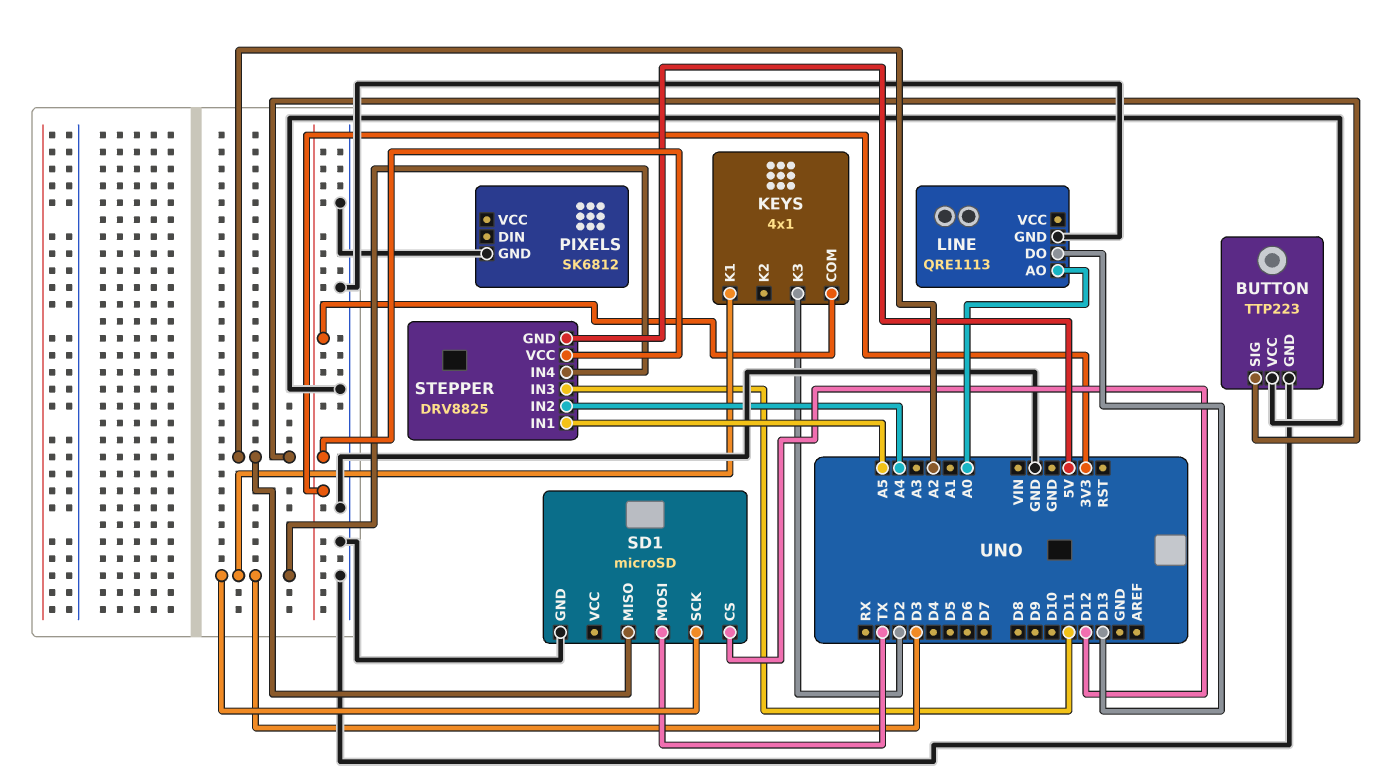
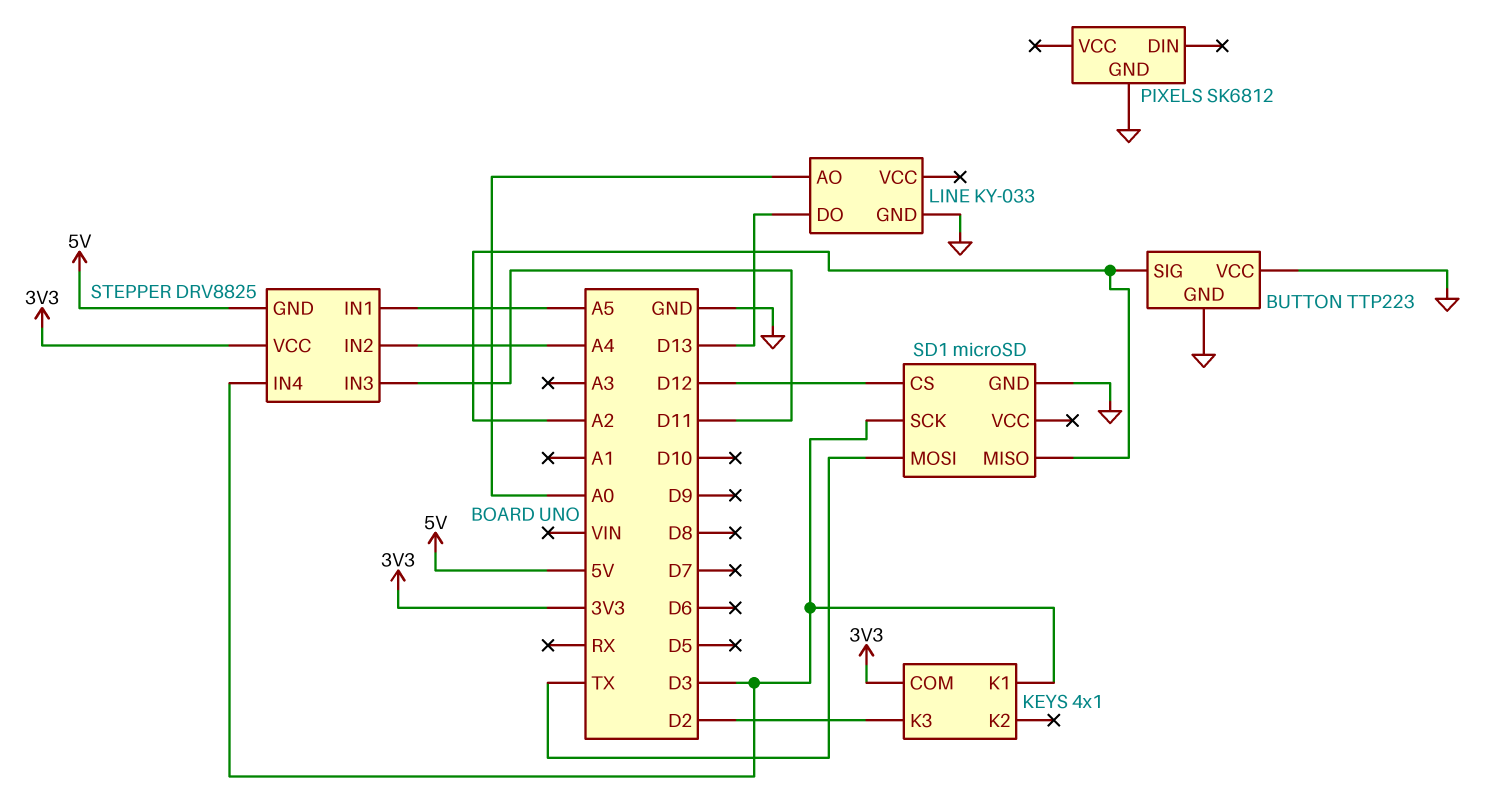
LINE: QRE1113 -> KY-033

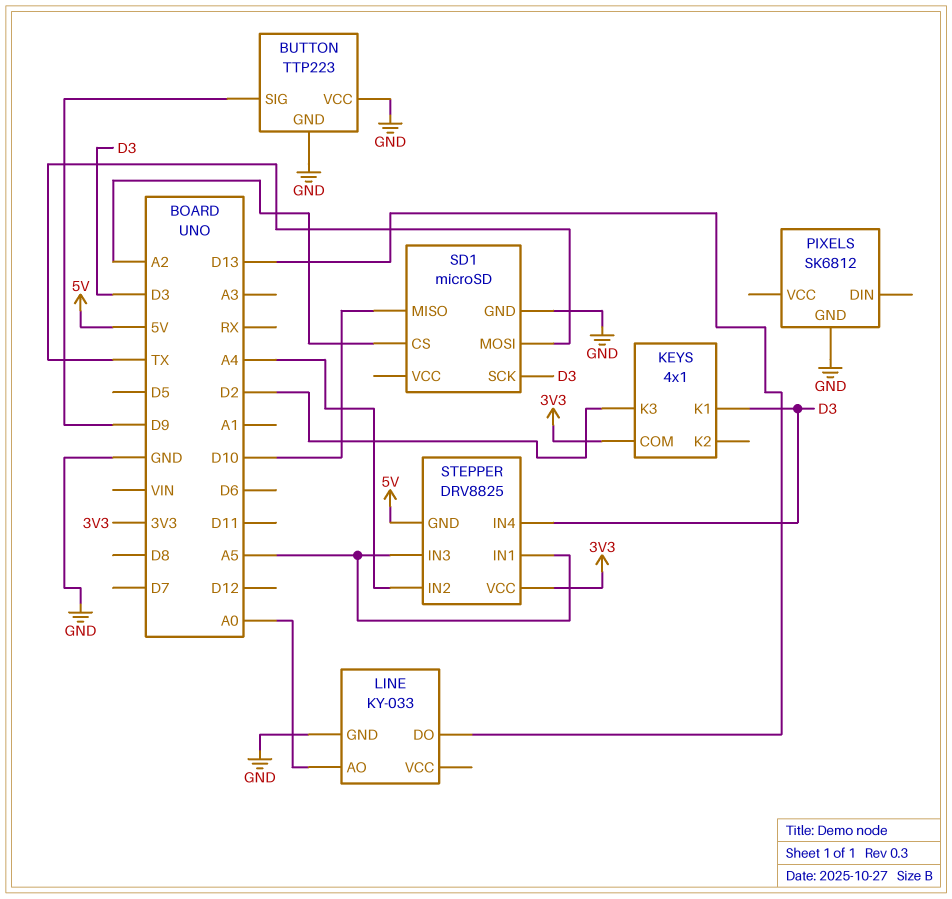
BUTTON pin SIG: A2 -> D9
SD1 pin CS: D12 -> A2
SD1 pin MISO: A2 -> D10
STEPPER pin IN3: D11 -> A5

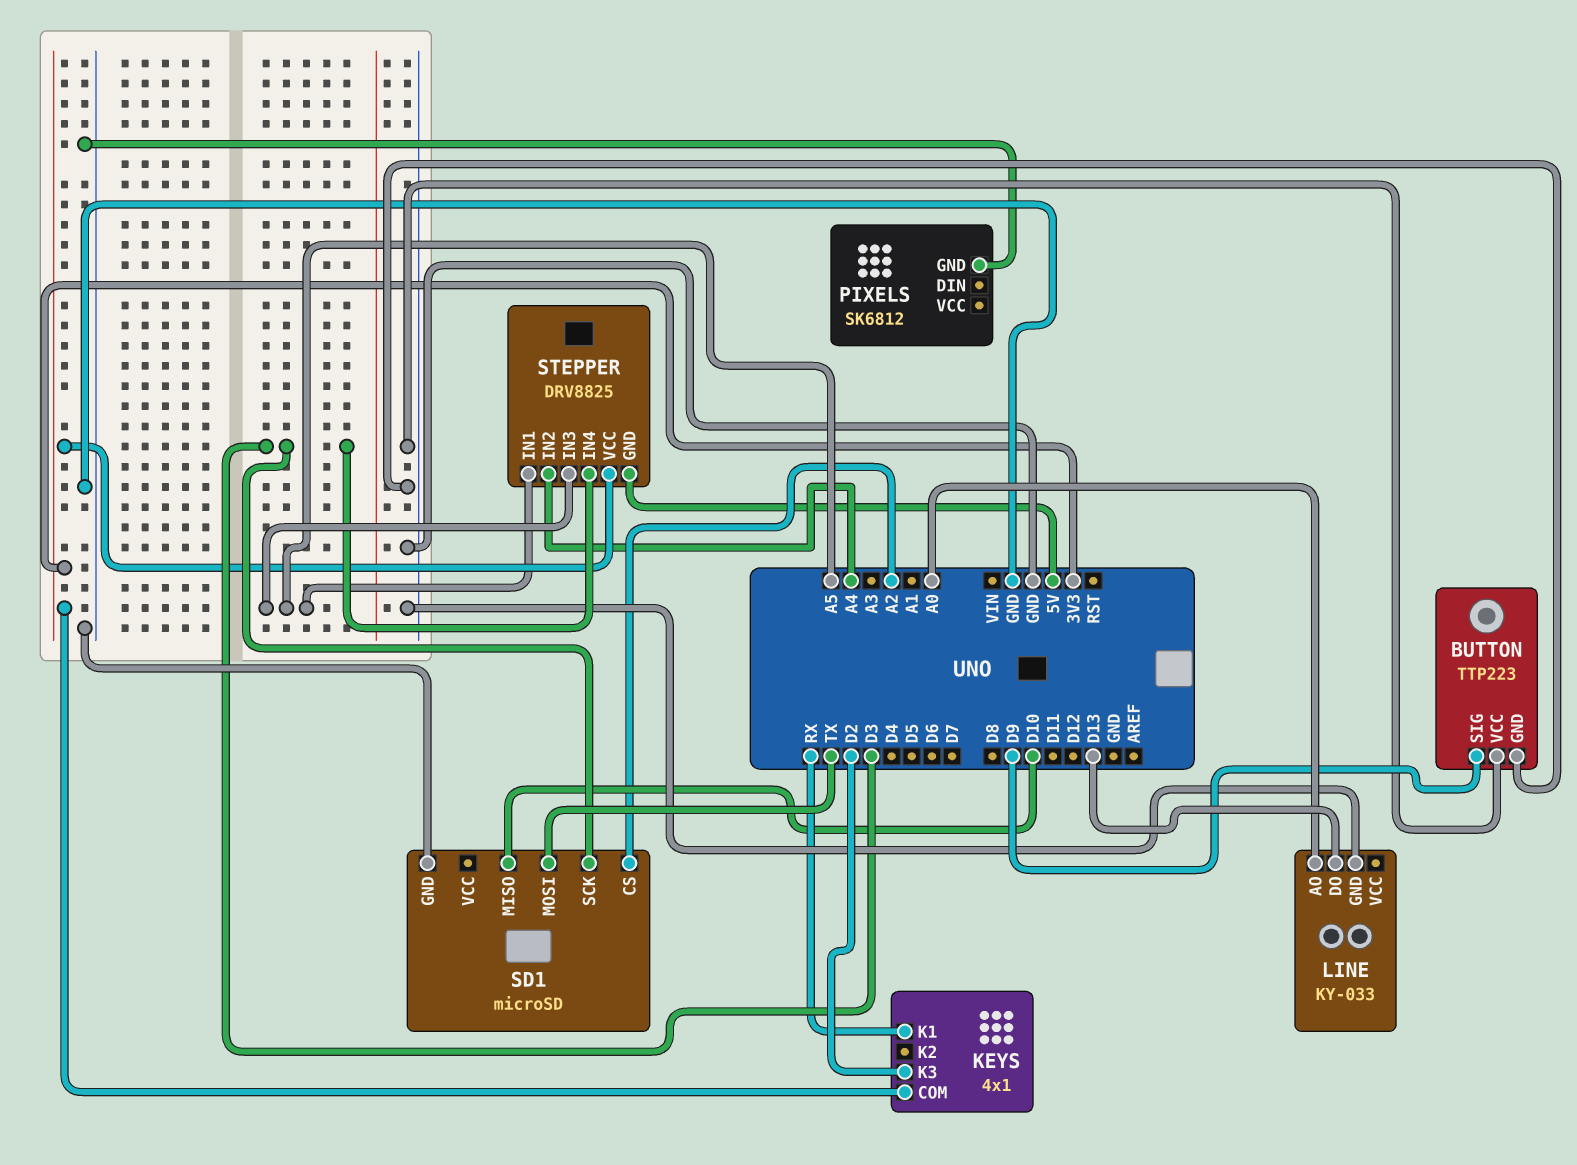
KEYS pin K1: D3 -> RX

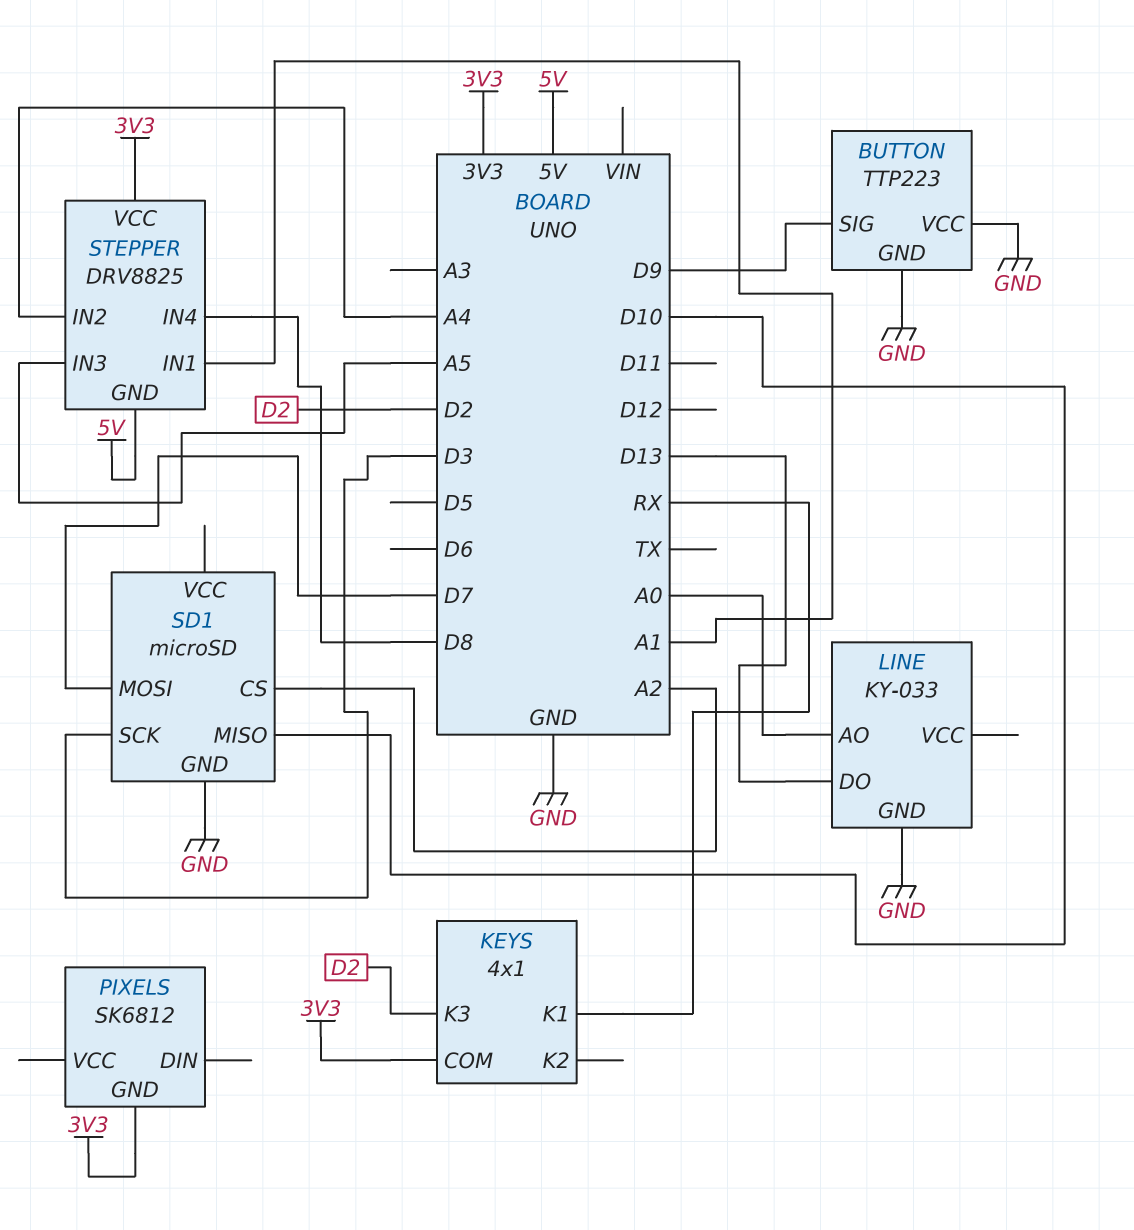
PIXELS pin GND: GND -> 3V3
SD1 pin MOSI: TX -> D7
STEPPER pin IN1: A5 -> A1
STEPPER pin IN4: D3 -> D8

